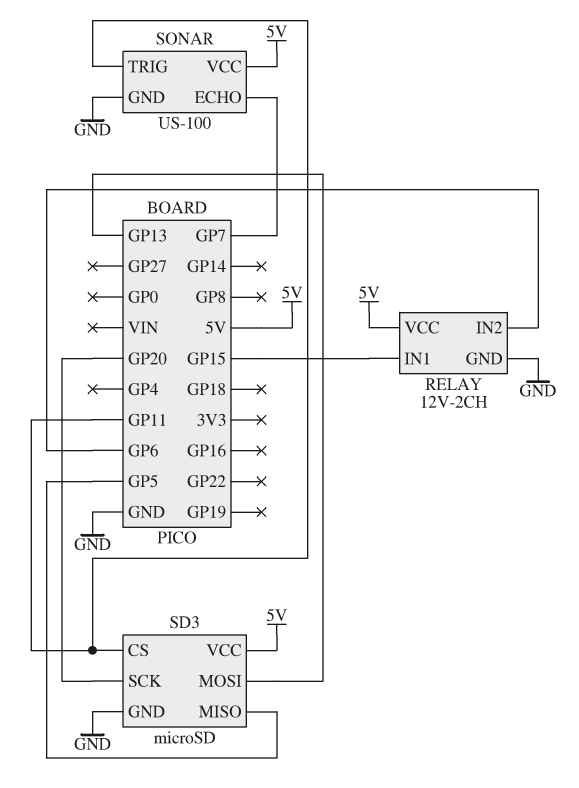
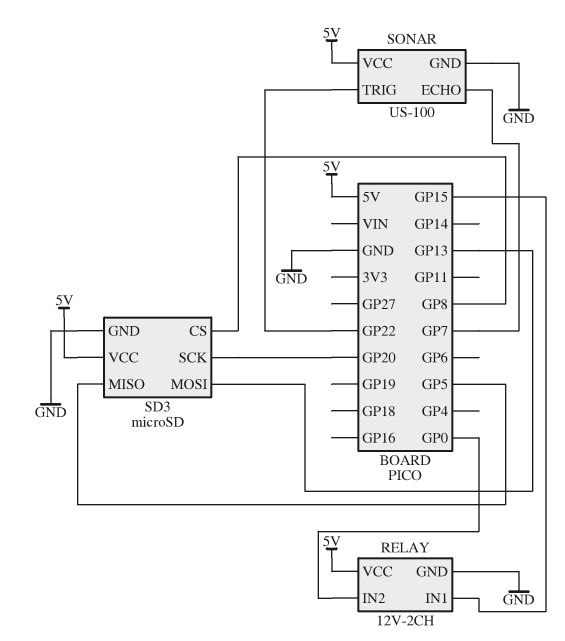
RELAY pin IN2: GP6 -> GP0
SD3 pin CS: GP11 -> GP8
SONAR pin TRIG: GP11 -> GP22

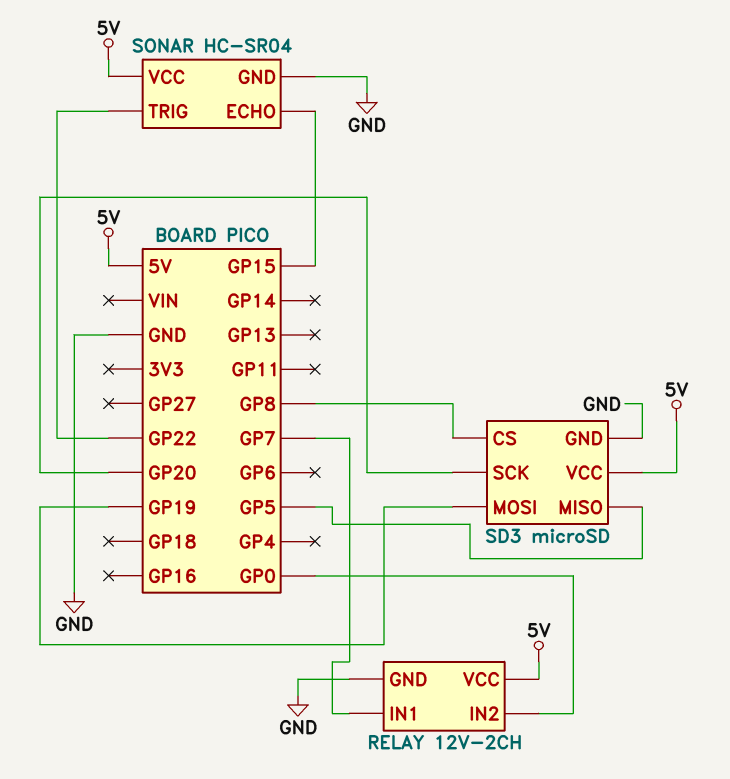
RELAY pin IN1: GP15 -> GP7
SD3 pin MOSI: GP13 -> GP19
SONAR: US-100 -> HC-SR04
SONAR pin ECHO: GP7 -> GP15

